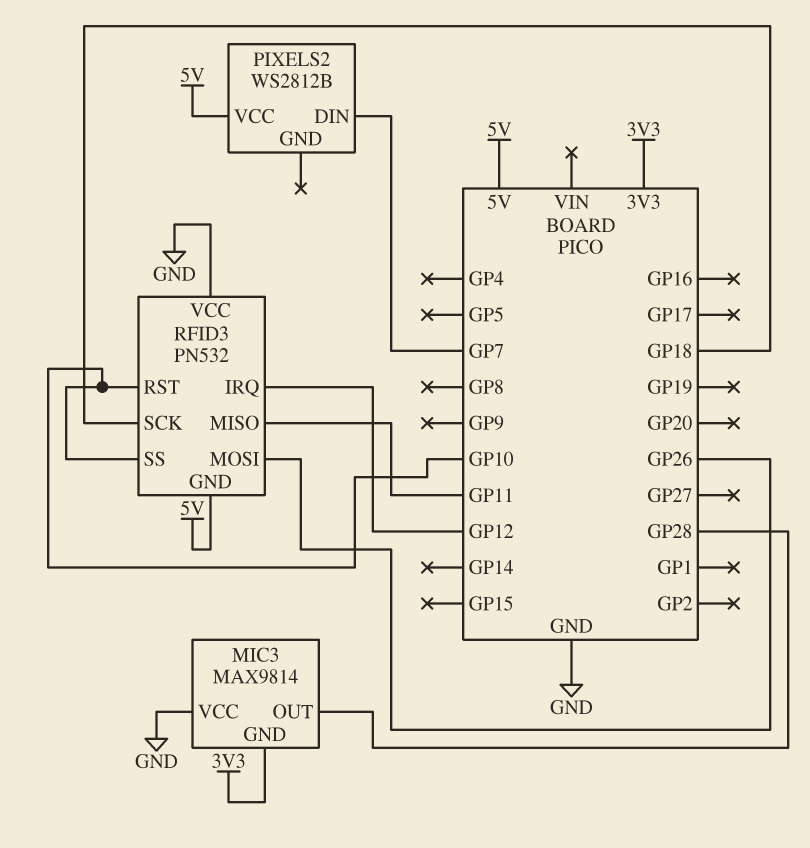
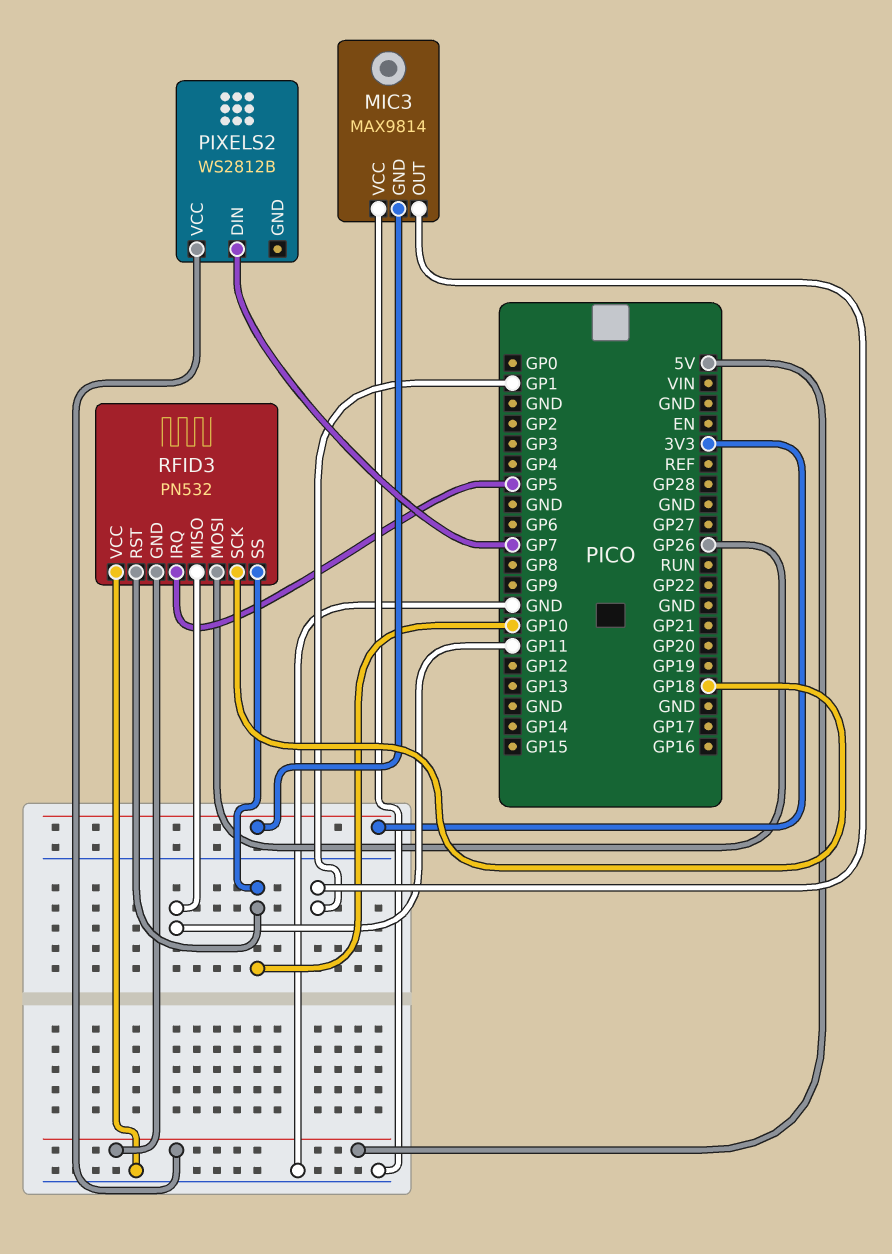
MIC3 pin OUT: GP28 -> GP1
RFID3 pin IRQ: GP12 -> GP5

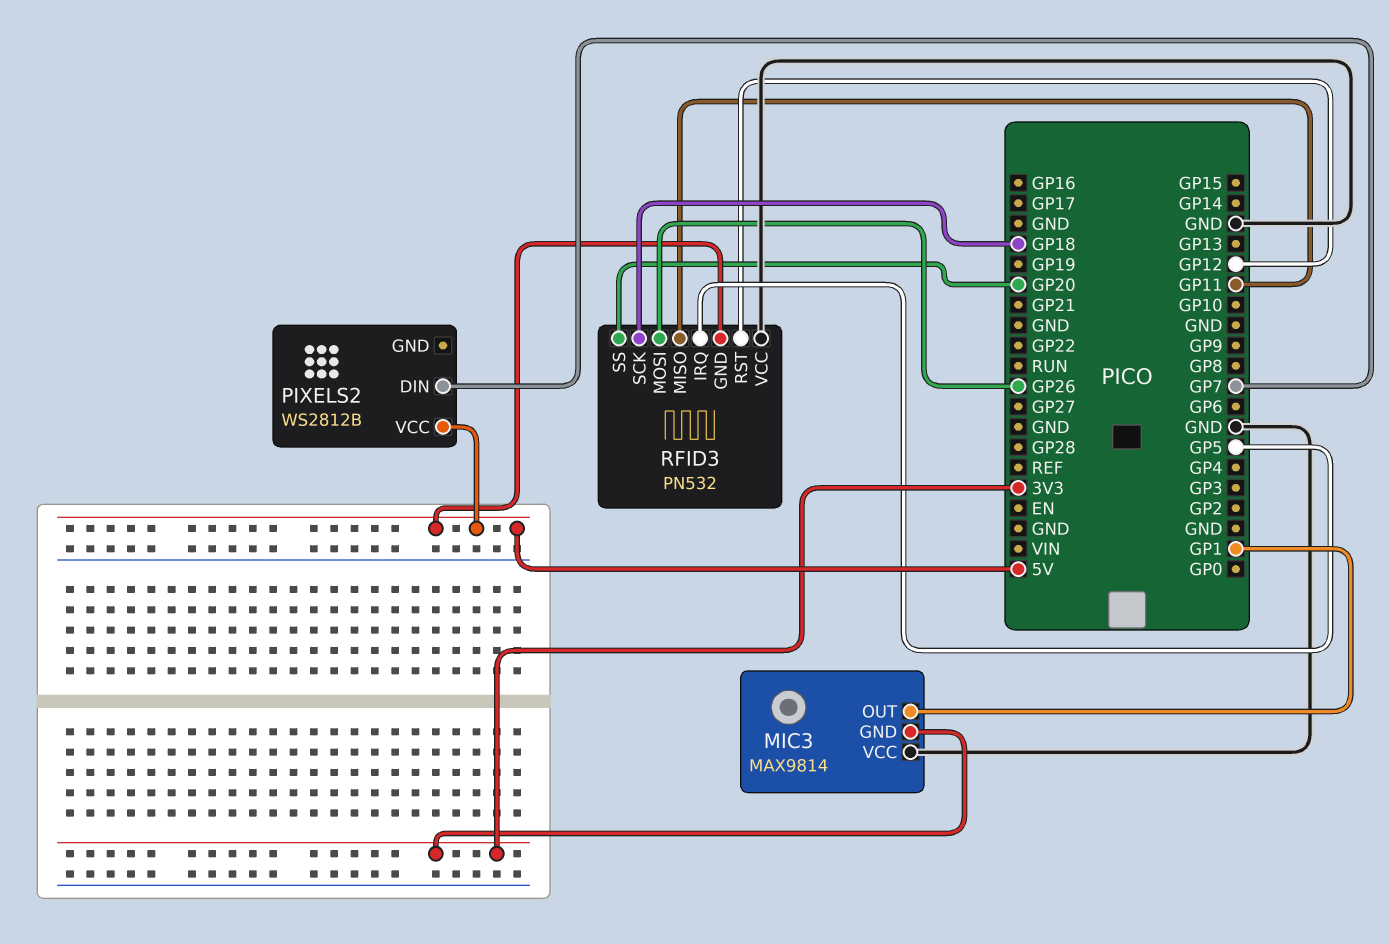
RFID3 pin RST: GP10 -> GP12
RFID3 pin SS: GP10 -> GP20

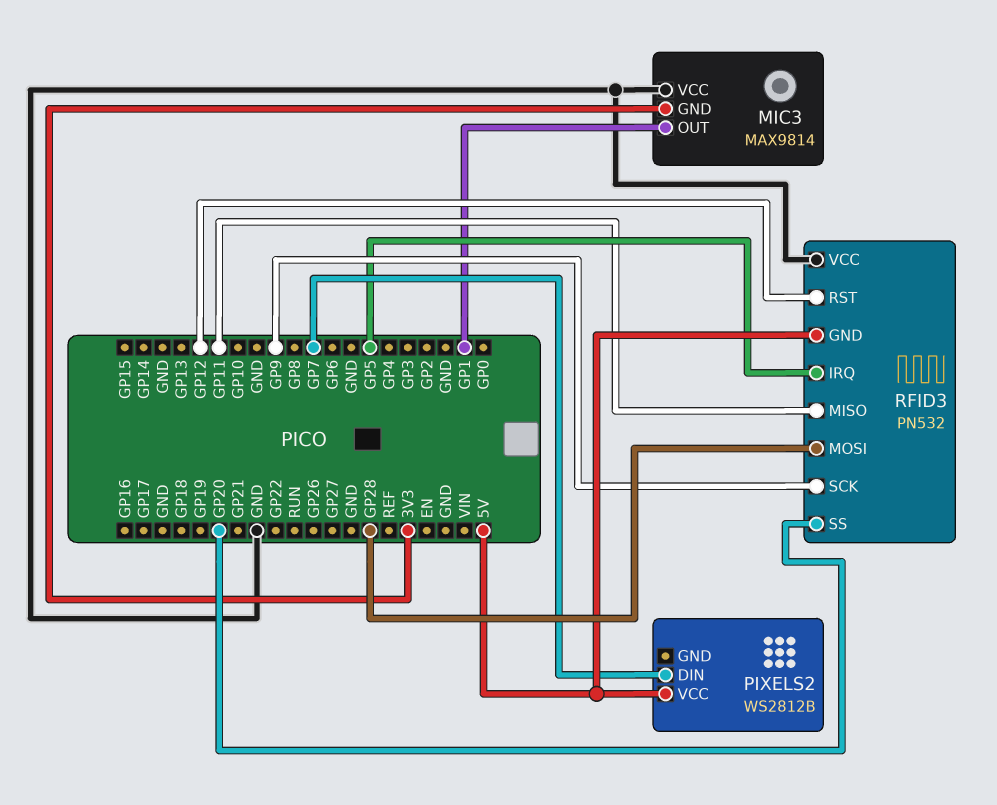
RFID3 pin MOSI: GP26 -> GP28
RFID3 pin SCK: GP18 -> GP9

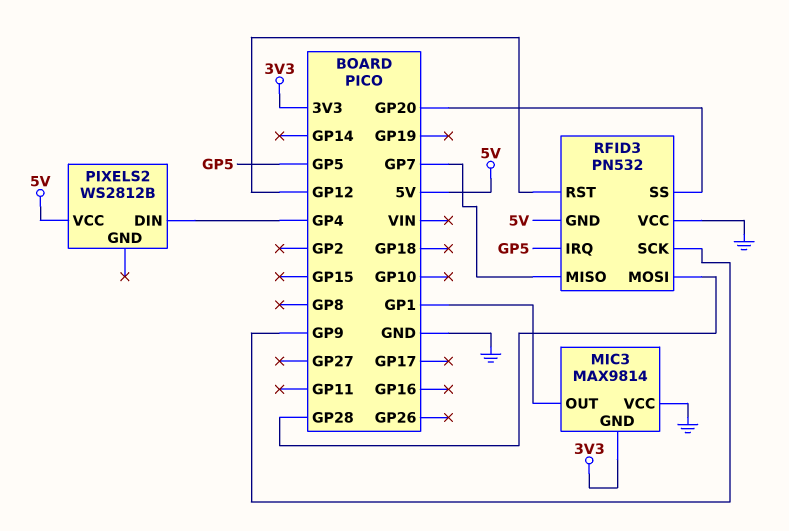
PIXELS2 pin DIN: GP7 -> GP4
RFID3 pin MISO: GP11 -> GP7

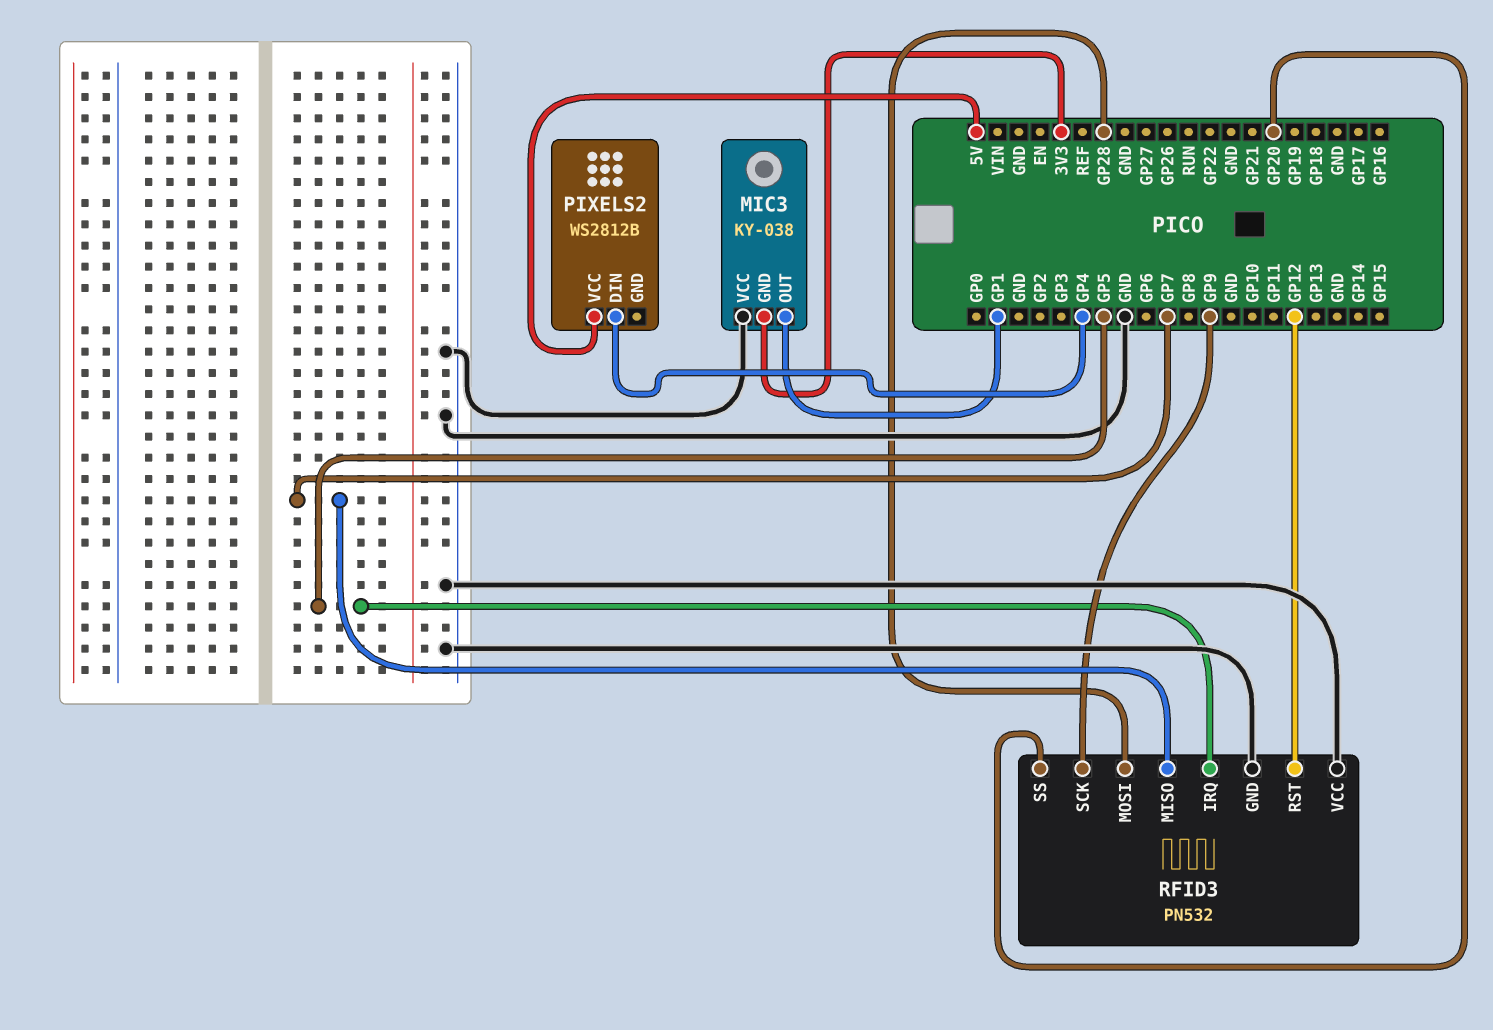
MIC3: MAX9814 -> KY-038
RFID3 pin GND: 5V -> GND

